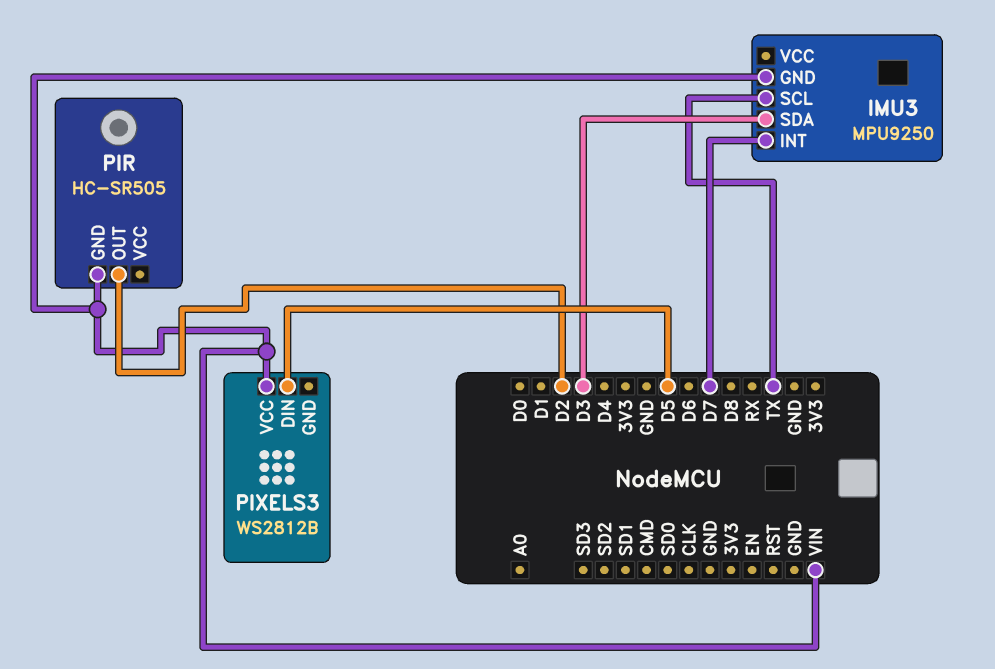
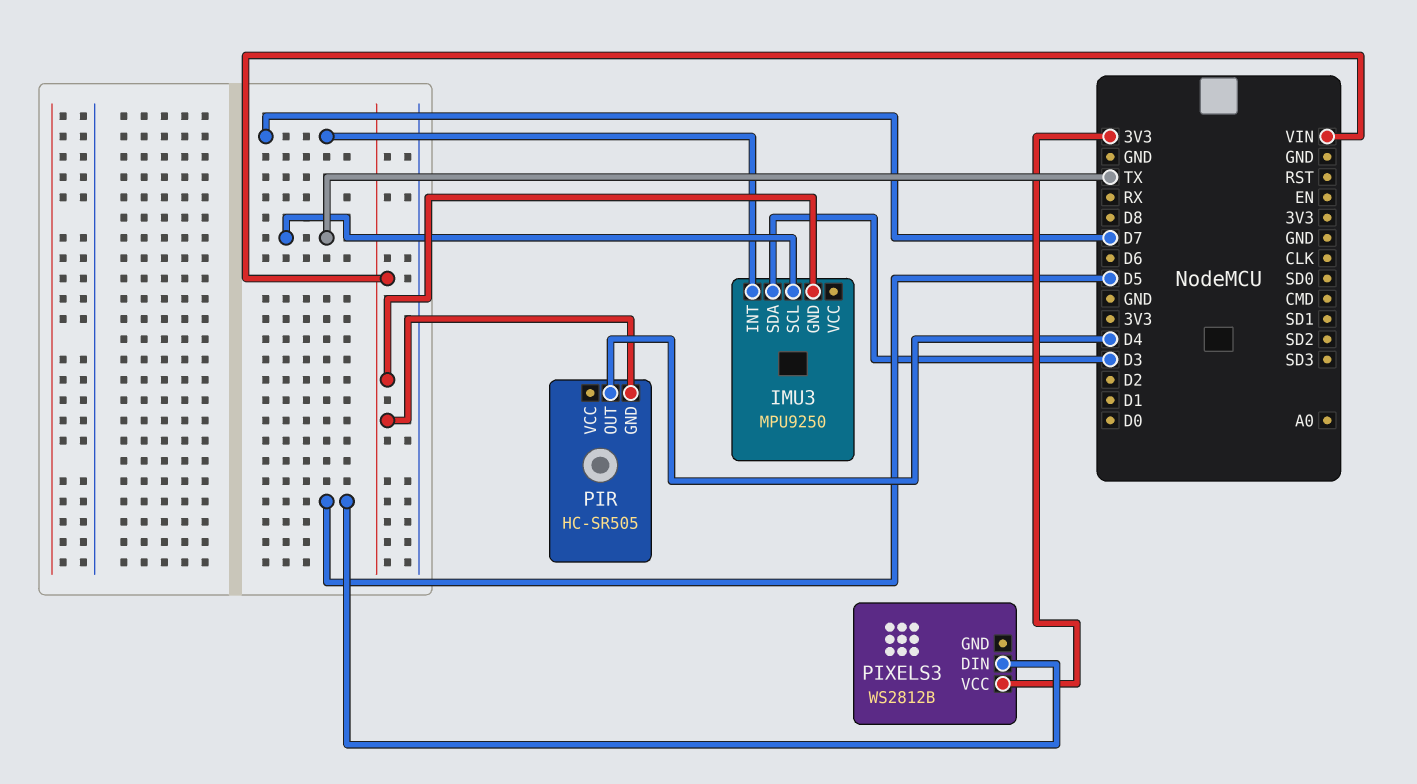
PIR pin OUT: D2 -> D4
PIXELS3 pin VCC: VIN -> 3V3

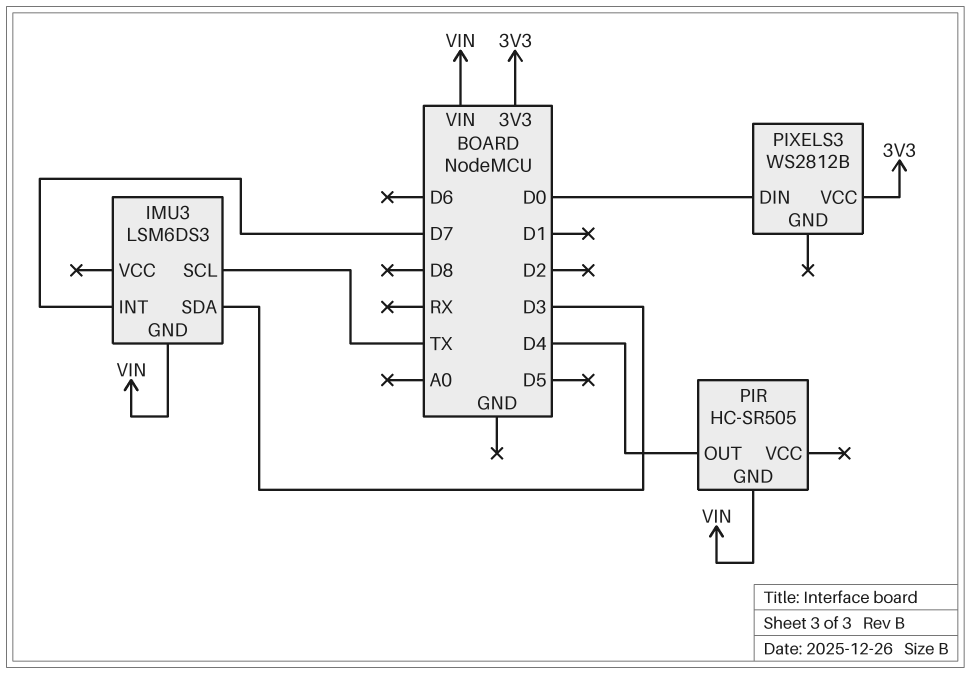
IMU3: MPU9250 -> LSM6DS3
PIXELS3 pin DIN: D5 -> D0

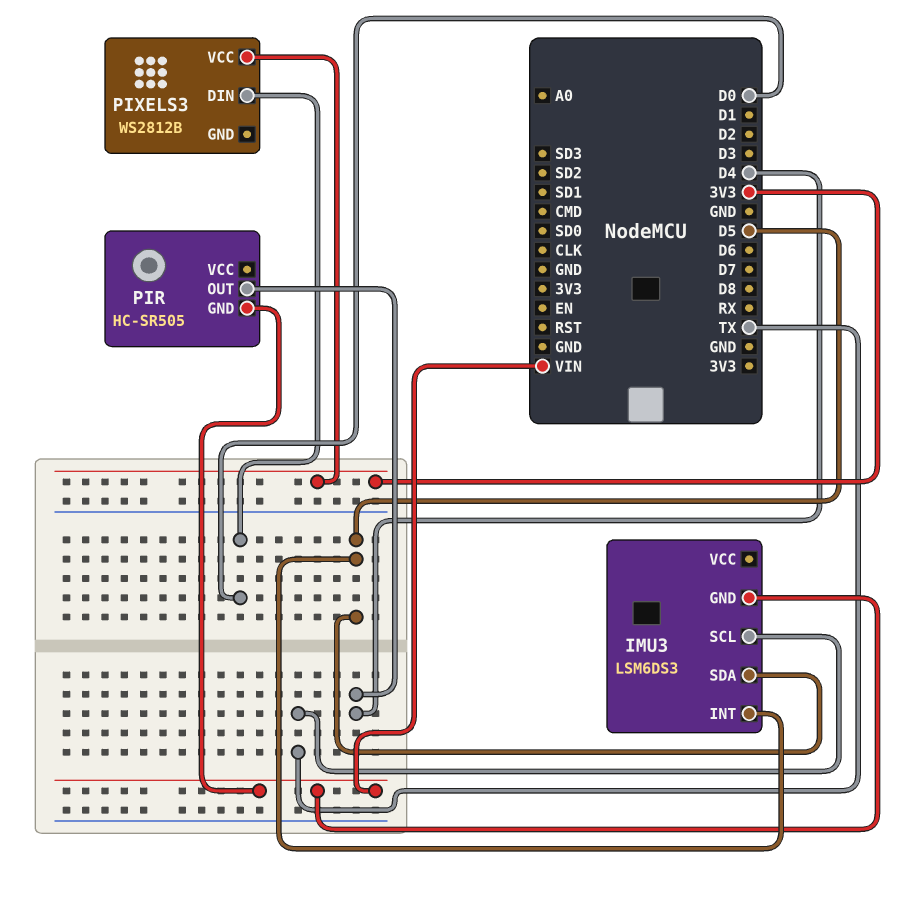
IMU3 pin INT: D7 -> D5
IMU3 pin SDA: D3 -> D5

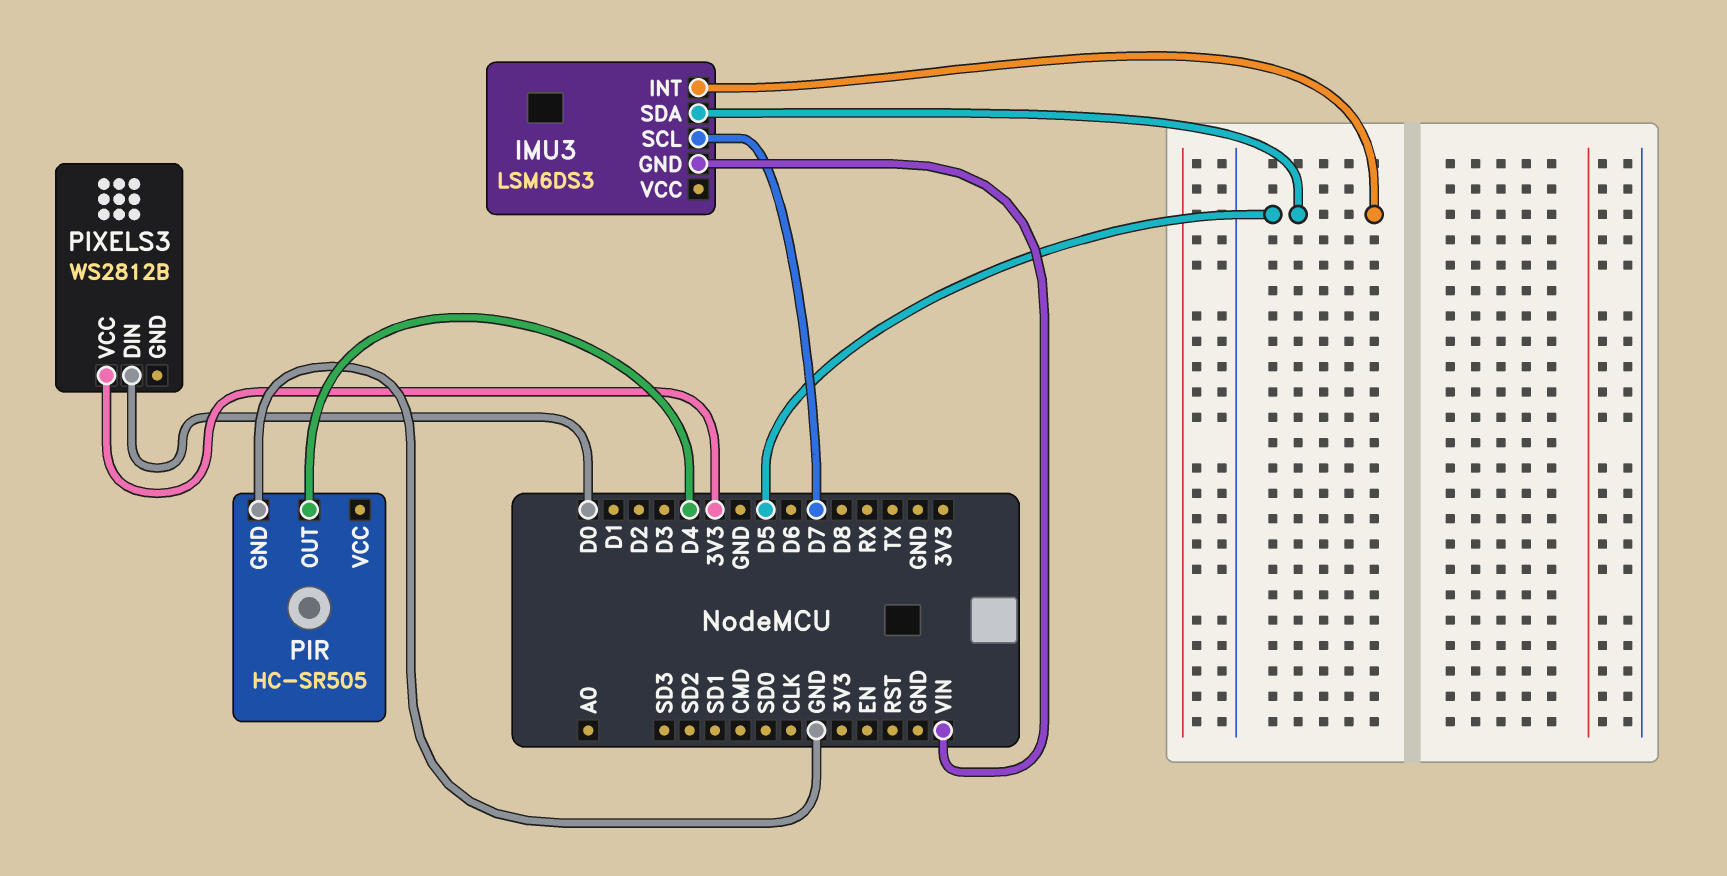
IMU3 pin SCL: TX -> D7
PIR pin GND: VIN -> GND

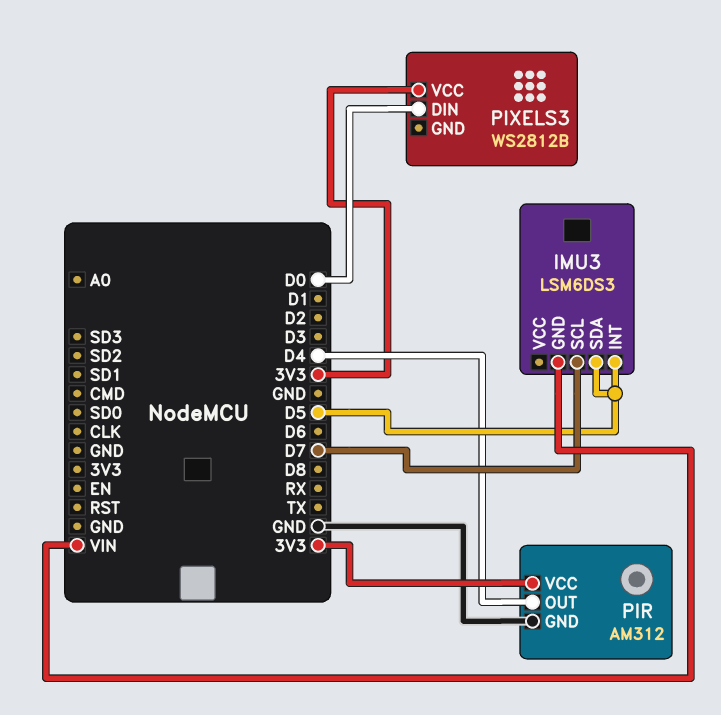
PIR: HC-SR505 -> AM312
PIR pin VCC: none -> 3V3

